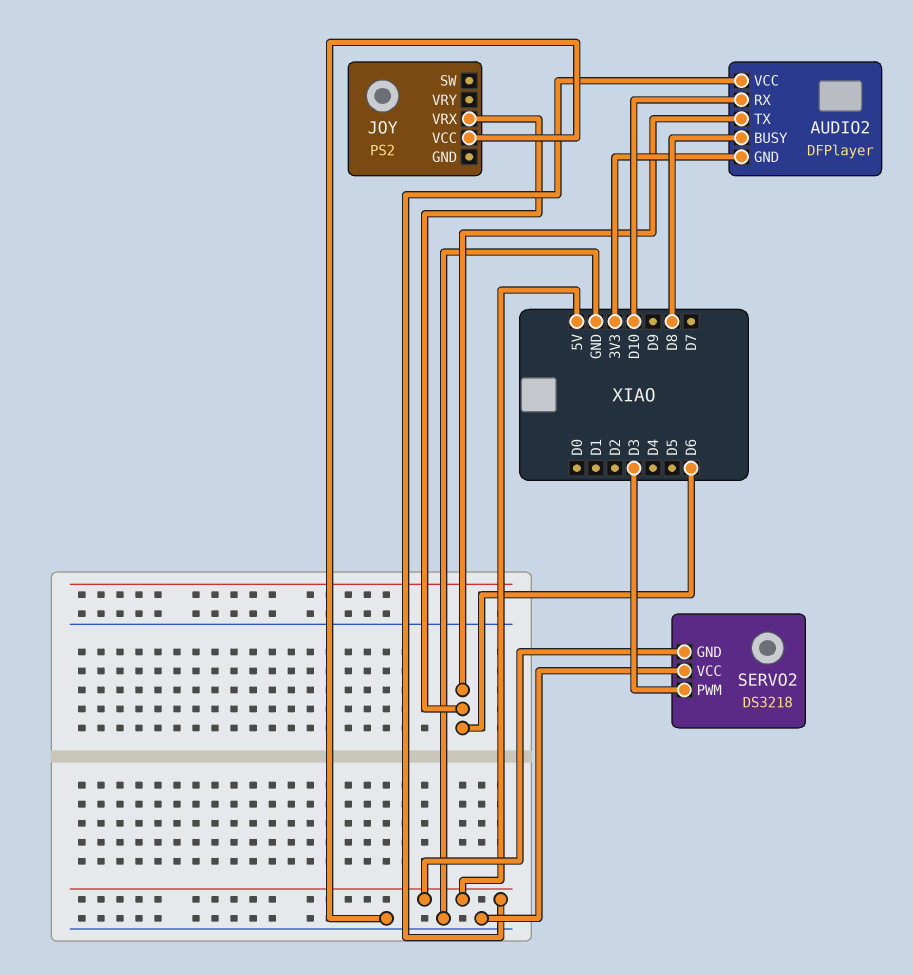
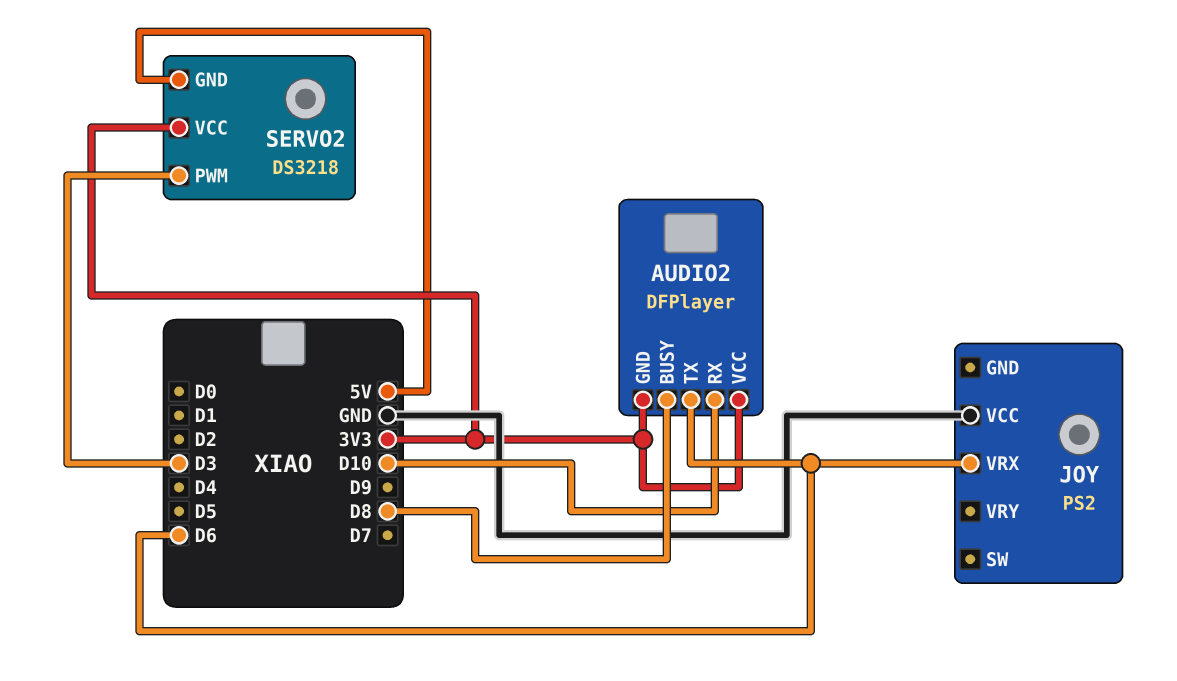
AUDIO2 pin VCC: 5V -> 3V3
SERVO2 pin VCC: GND -> 3V3

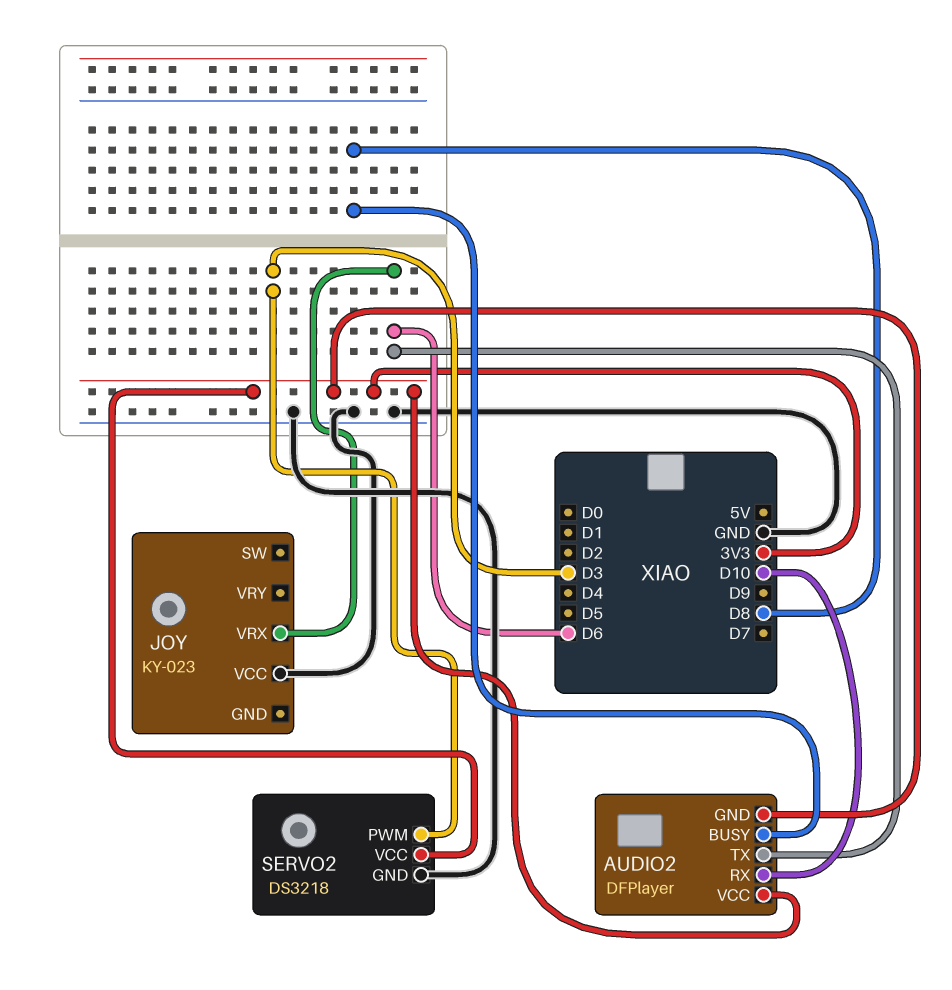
JOY: PS2 -> KY-023
SERVO2 pin GND: 5V -> GND

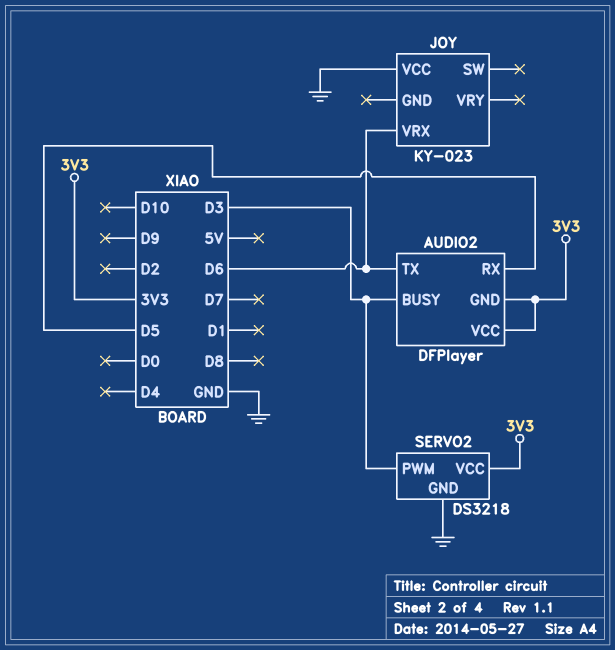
AUDIO2 pin BUSY: D8 -> D3
AUDIO2 pin RX: D10 -> D5

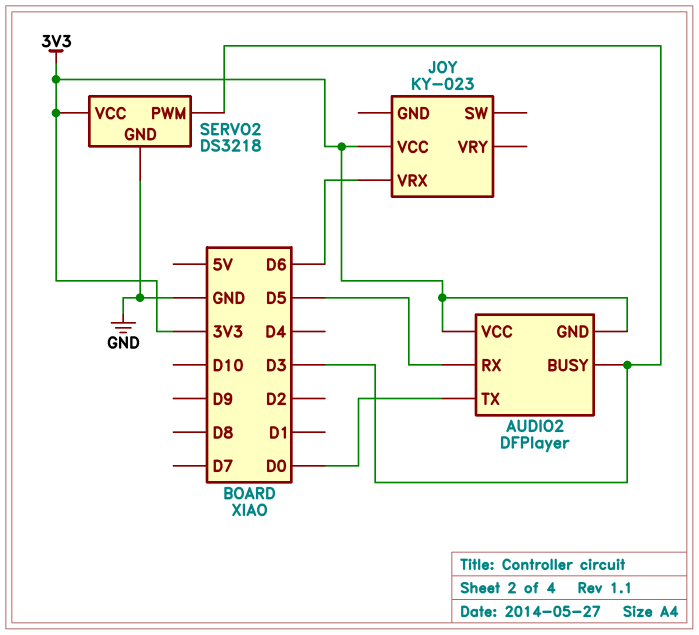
AUDIO2 pin TX: D6 -> D0
JOY pin VCC: GND -> 3V3

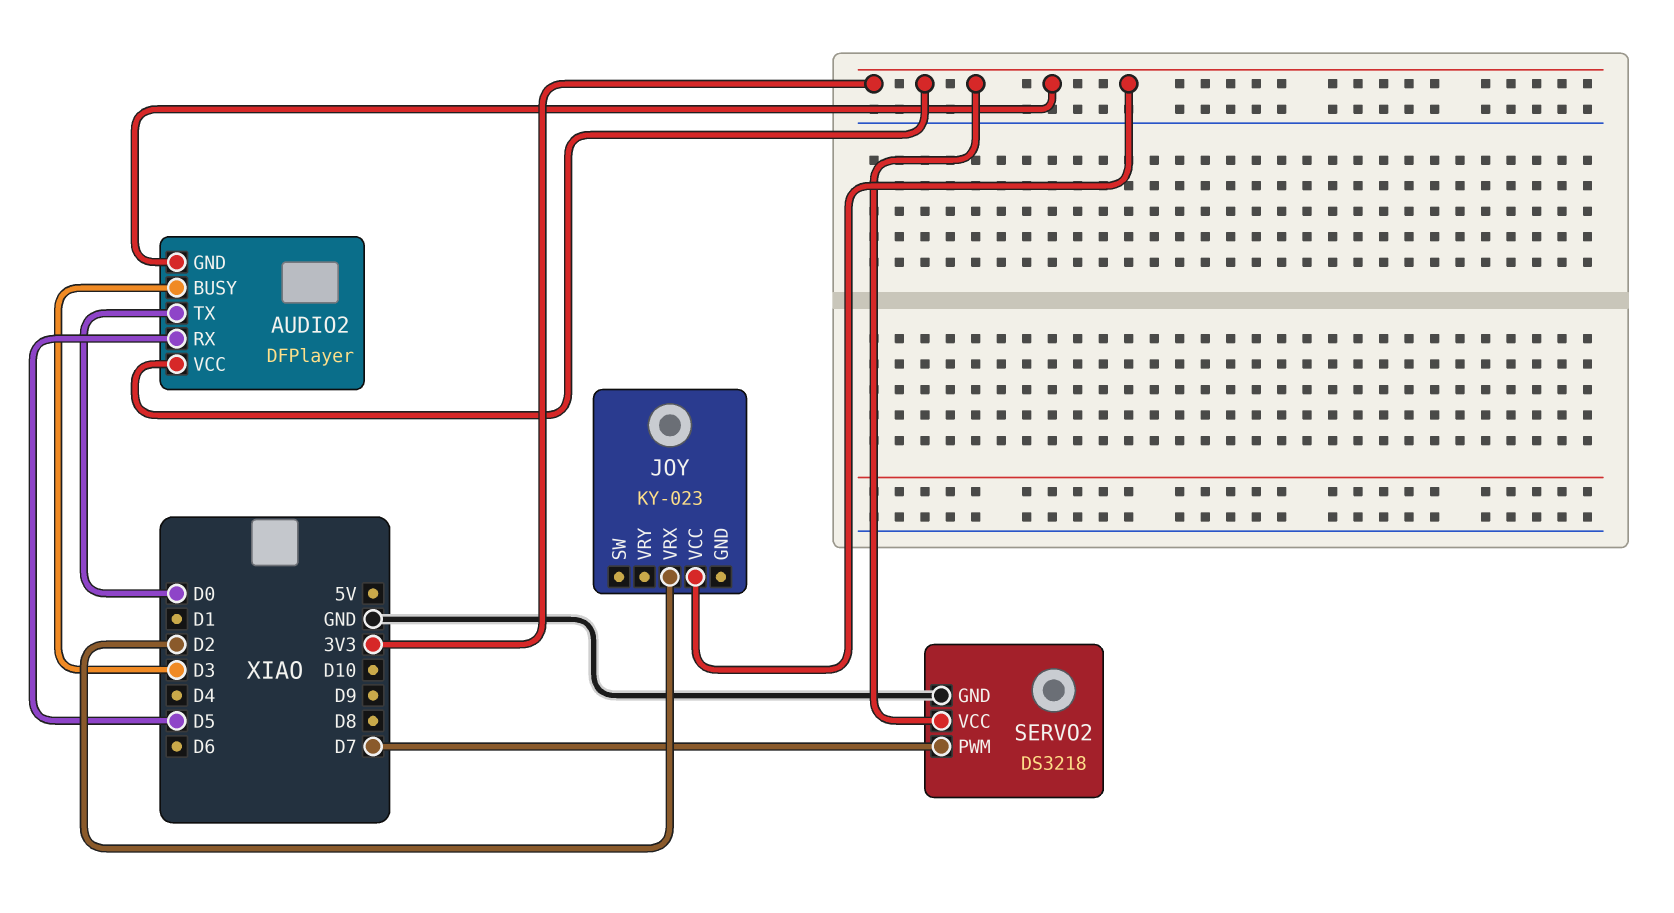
JOY pin VRX: D6 -> D2
SERVO2 pin PWM: D3 -> D7

